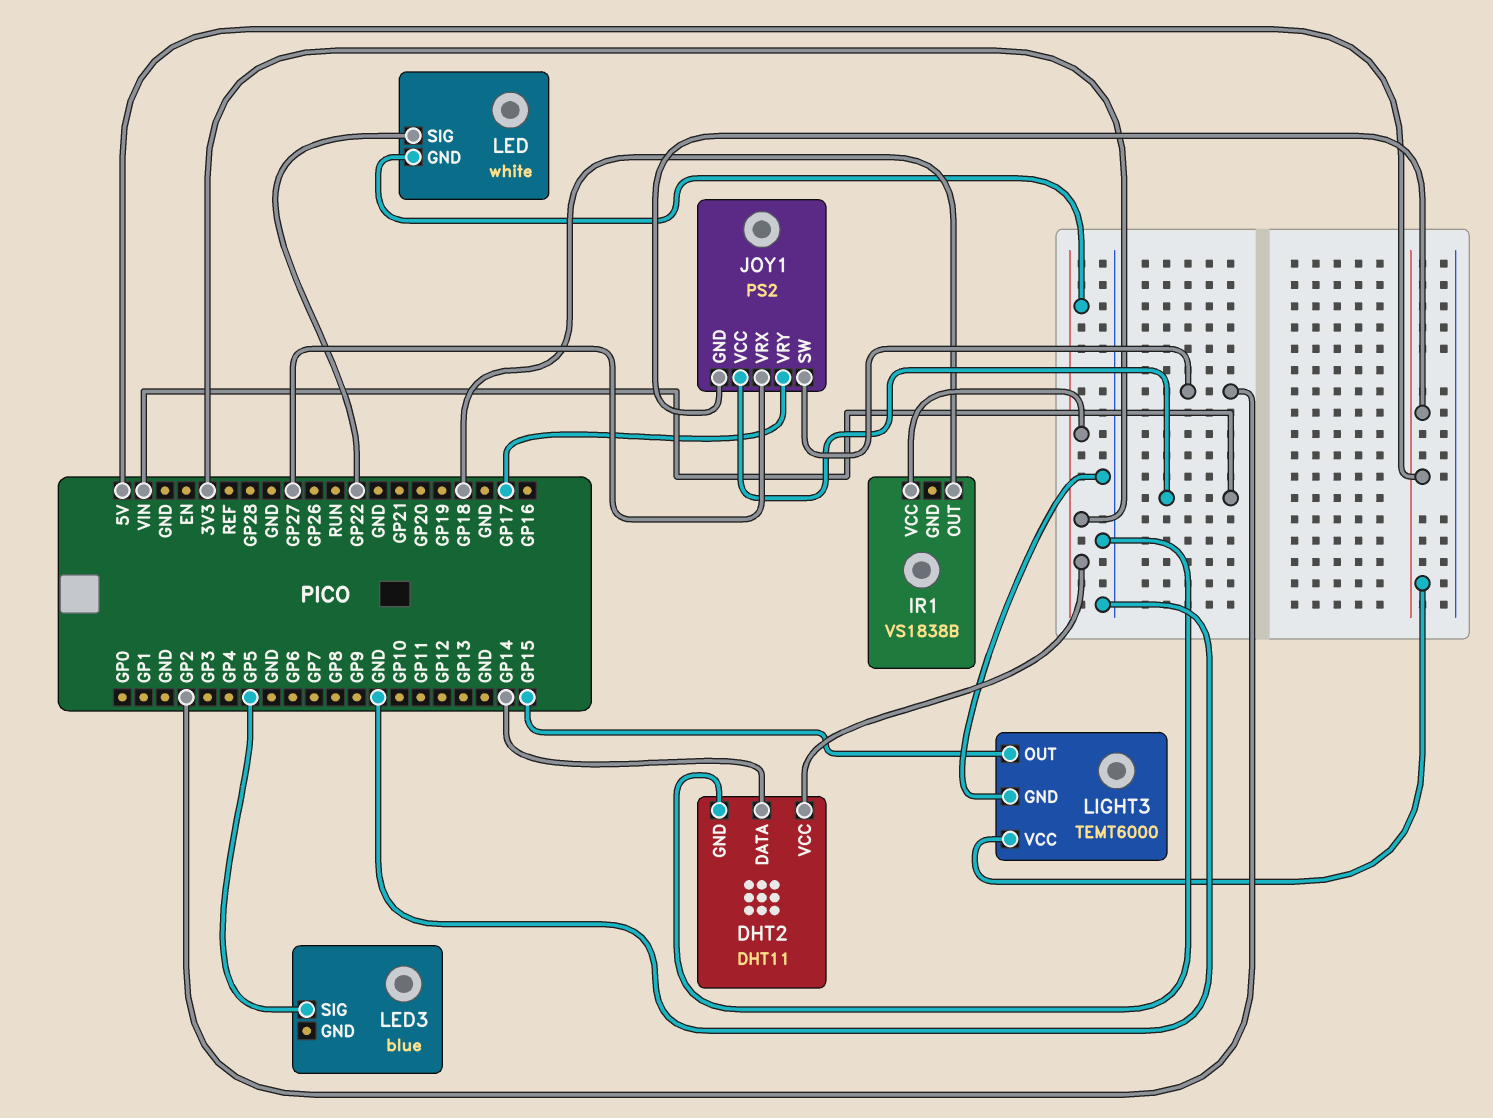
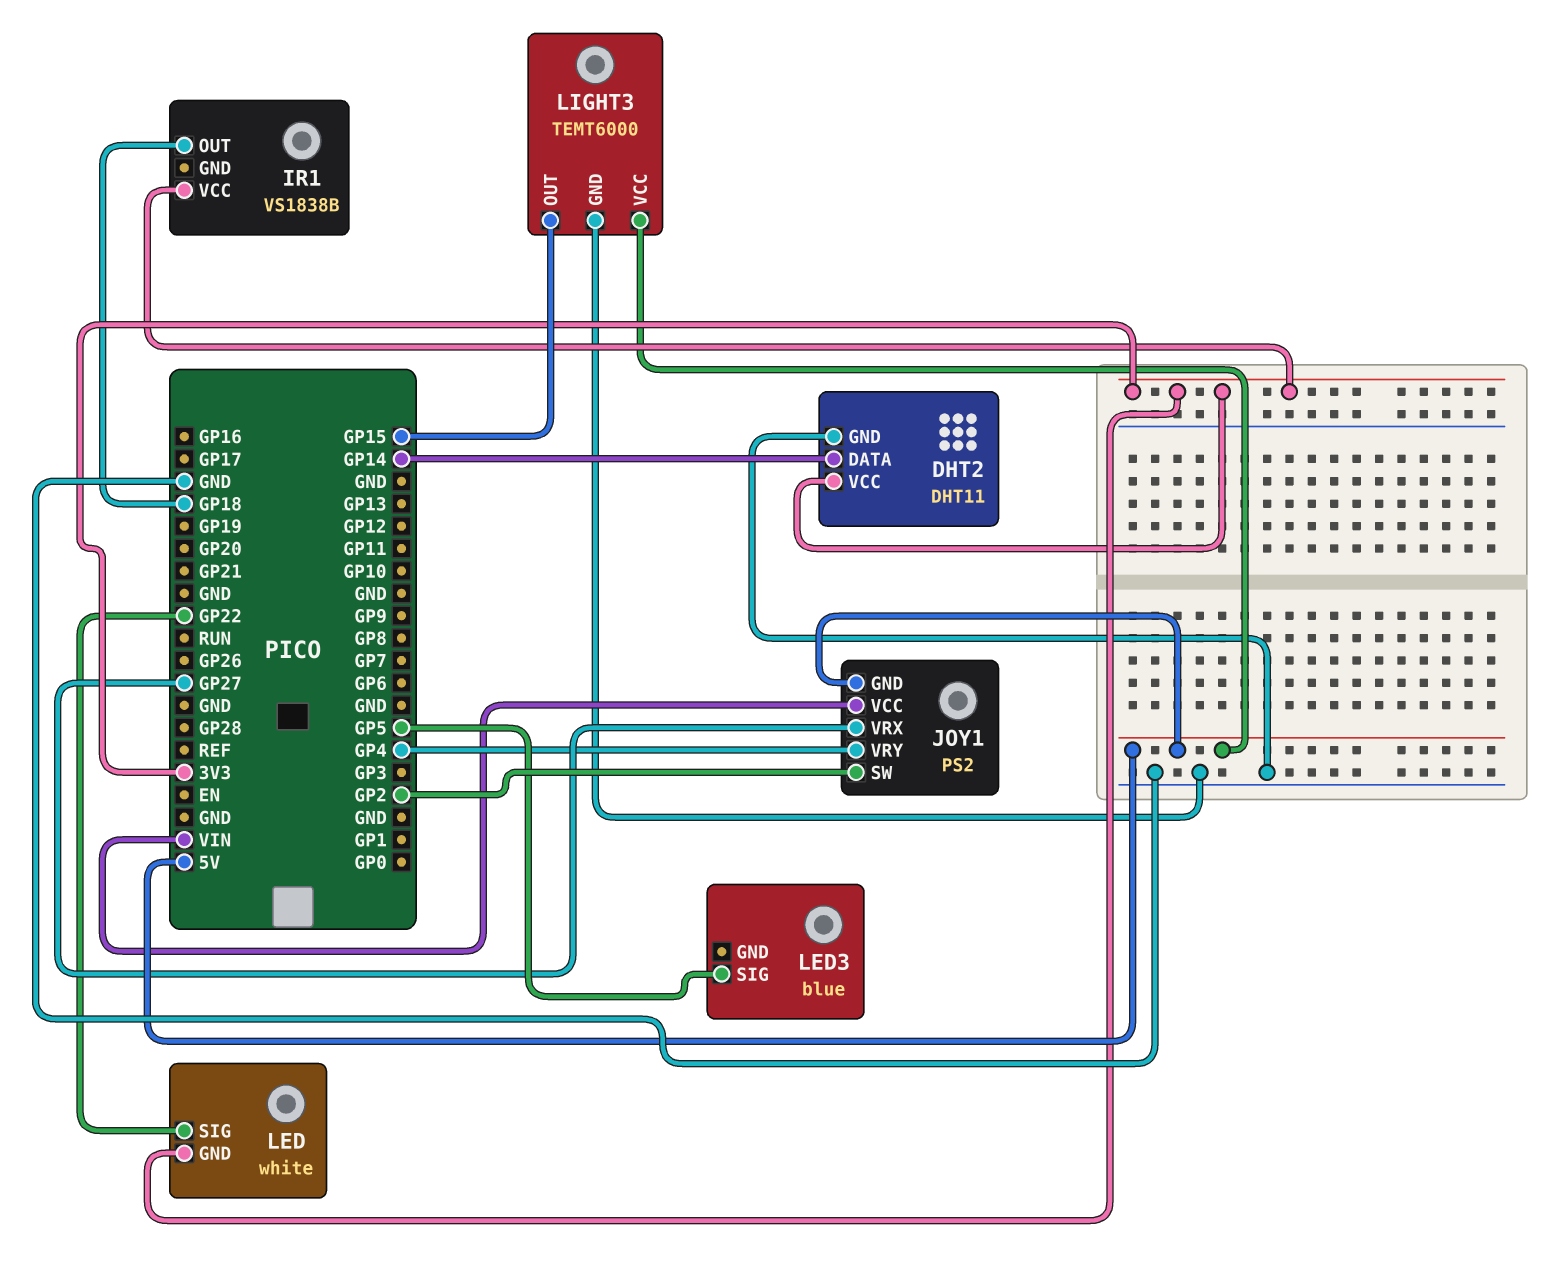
JOY1 pin VRY: GP17 -> GP4

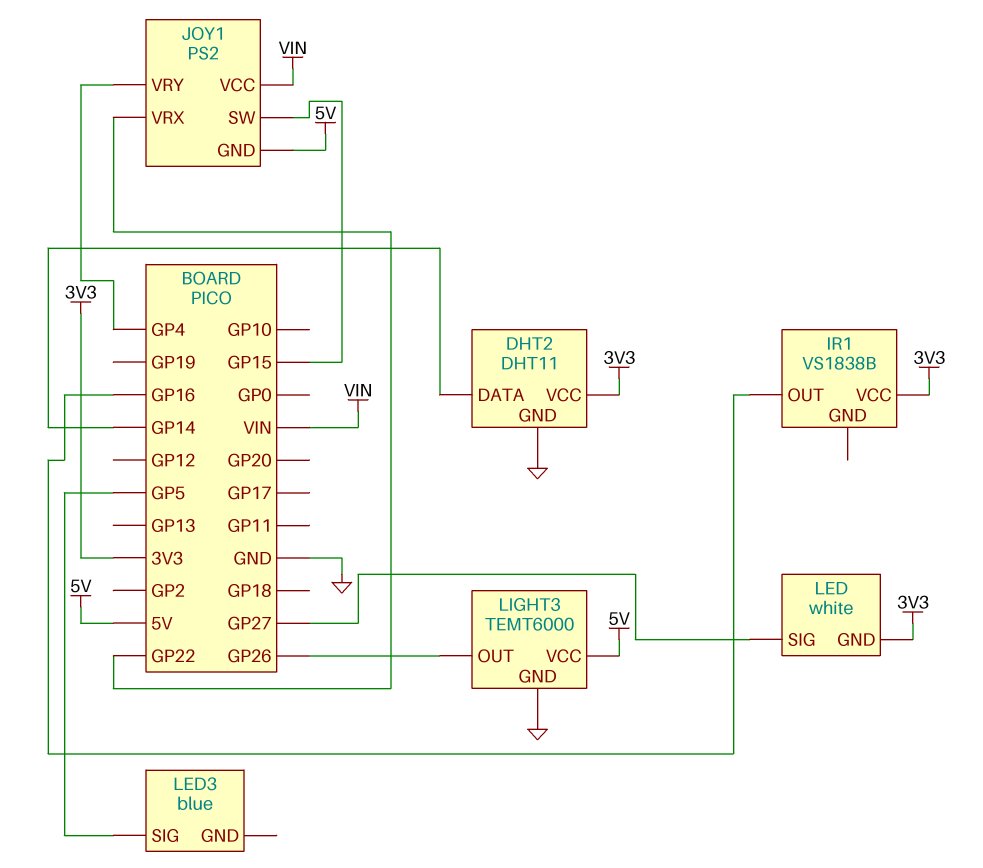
IR1 pin OUT: GP18 -> GP16
JOY1 pin SW: GP2 -> GP15
JOY1 pin VRX: GP27 -> GP22
LED pin SIG: GP22 -> GP27
LIGHT3 pin OUT: GP15 -> GP26

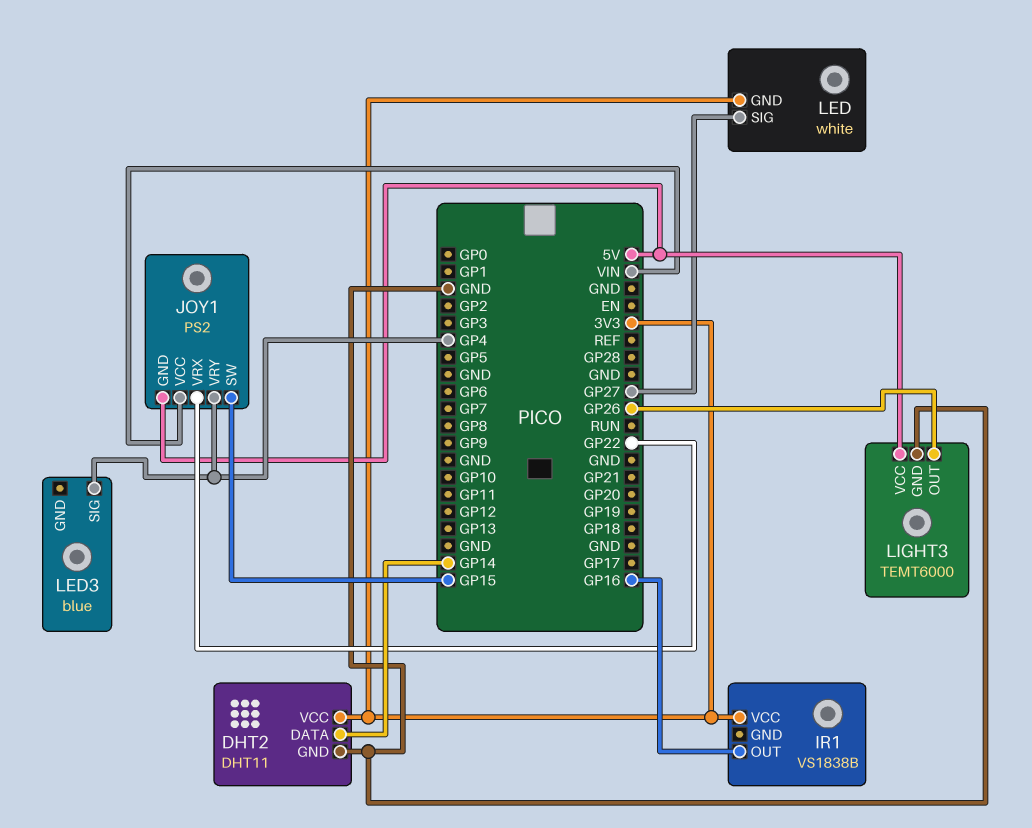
LED3 pin SIG: GP5 -> GP4

